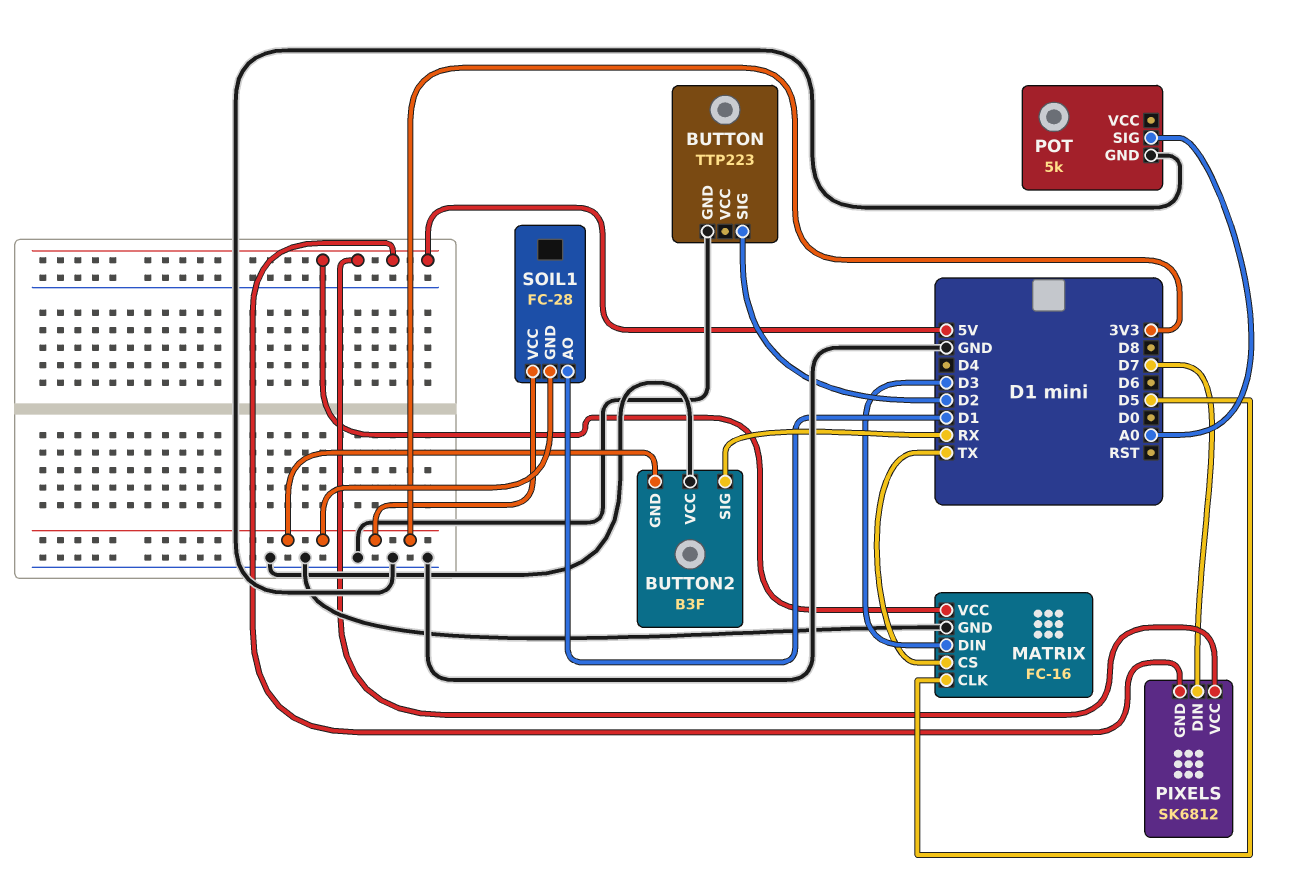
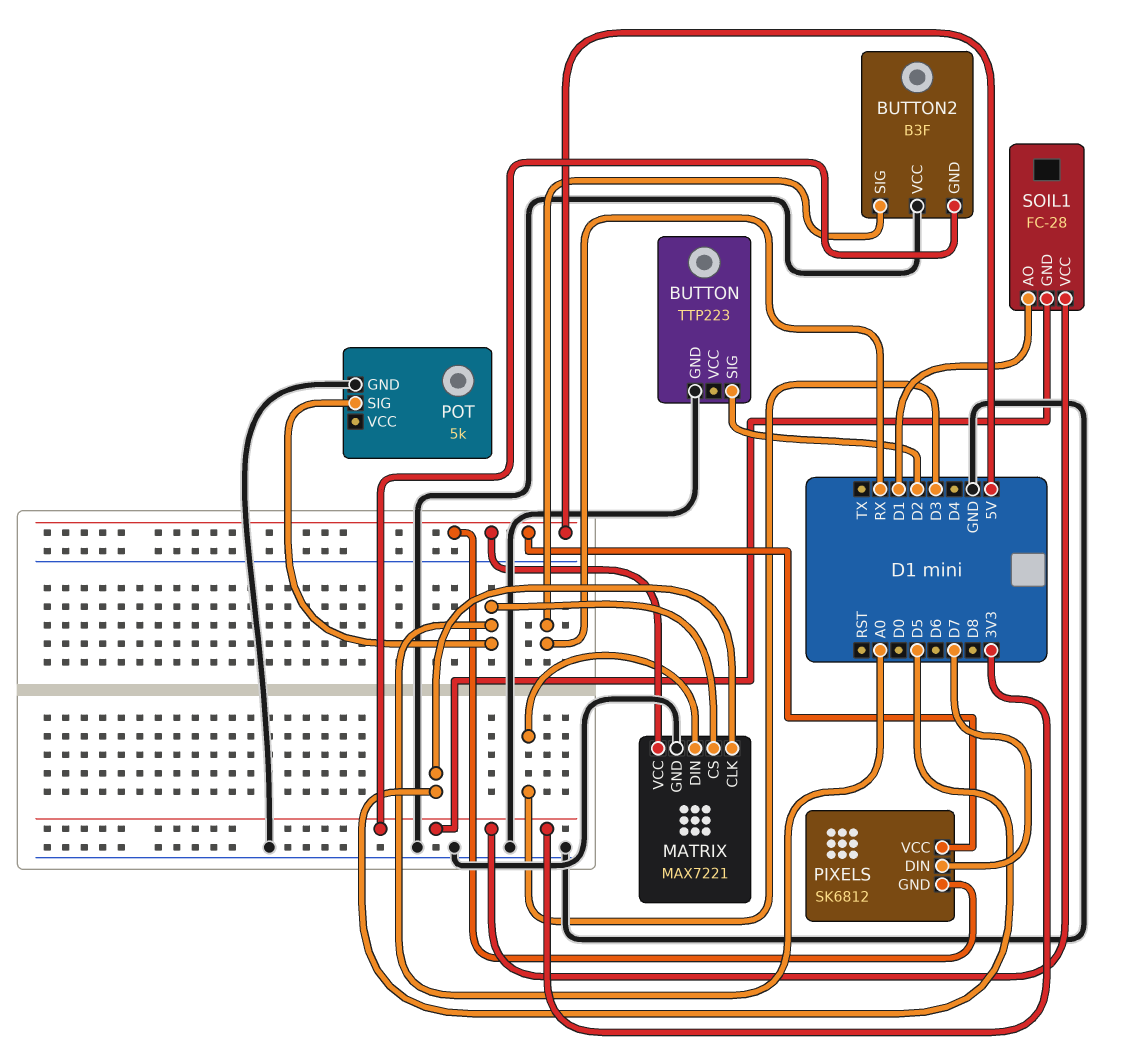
MATRIX: FC-16 -> MAX7221
MATRIX pin CS: TX -> A0

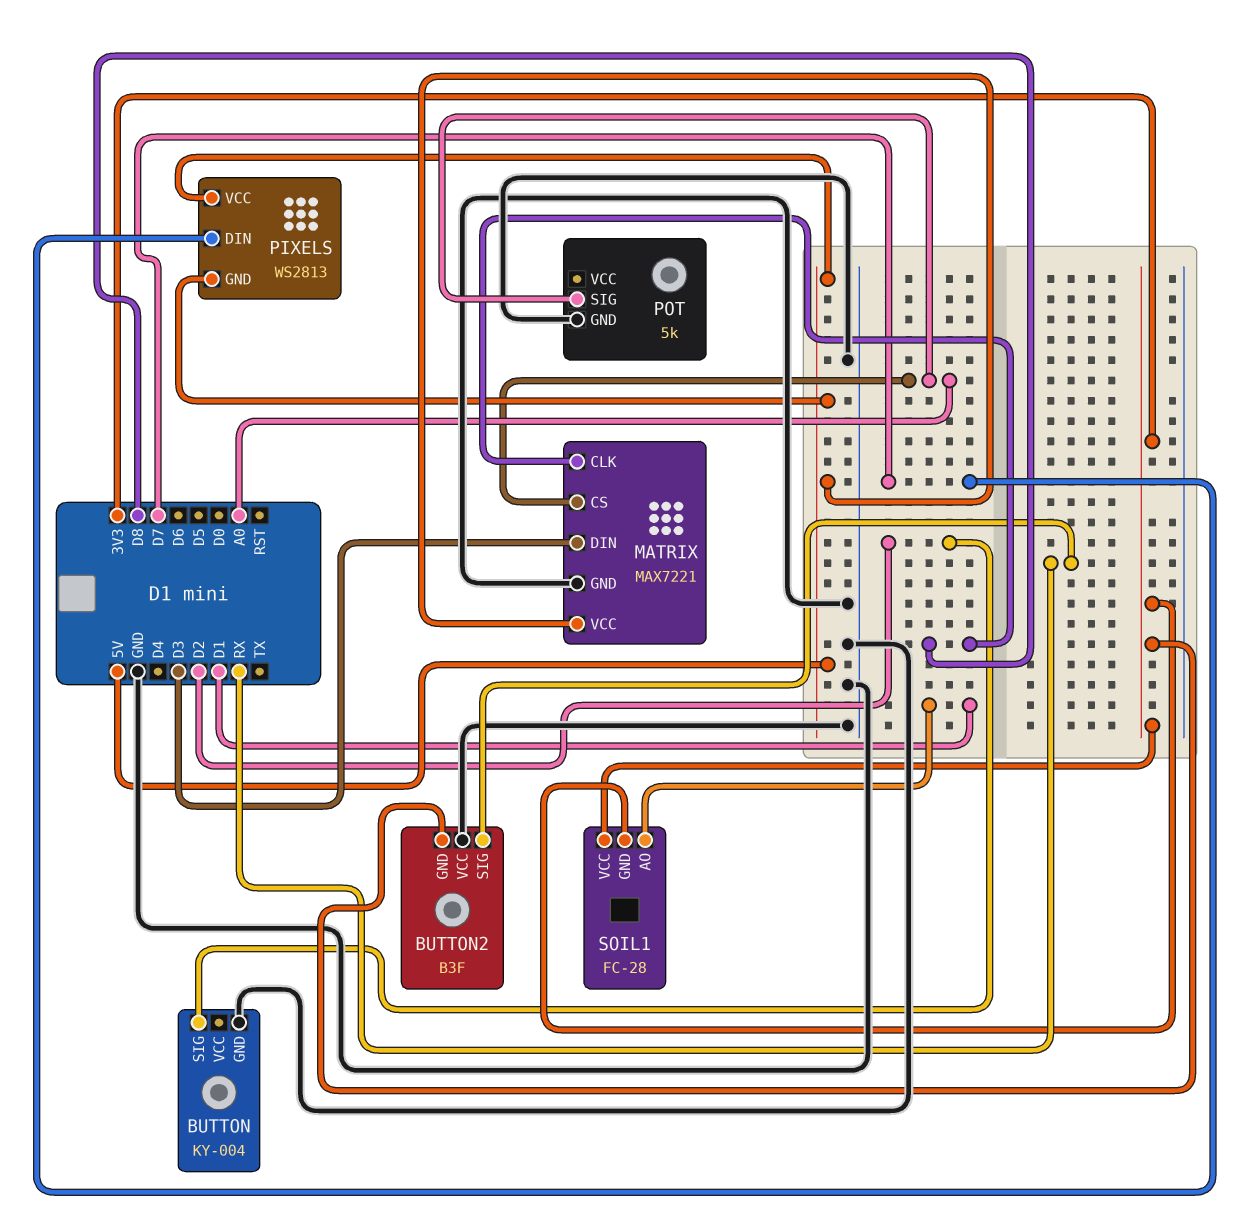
BUTTON: TTP223 -> KY-004
MATRIX pin CLK: D5 -> D8
PIXELS: SK6812 -> WS2813

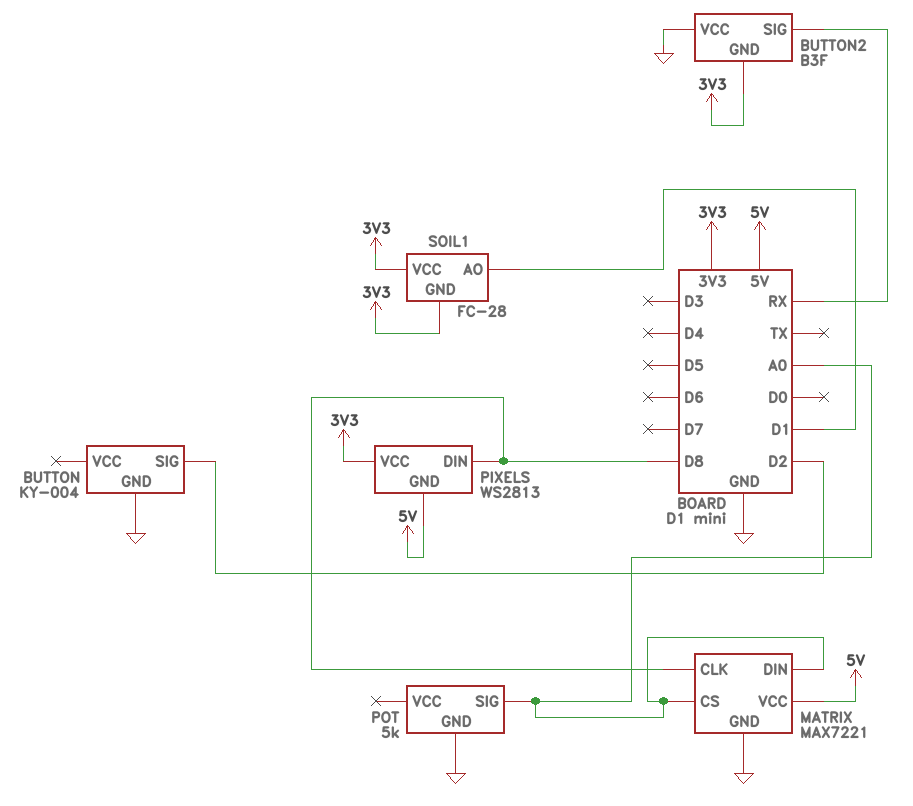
MATRIX pin DIN: D3 -> A0
PIXELS pin DIN: D7 -> D8
PIXELS pin VCC: 5V -> 3V3

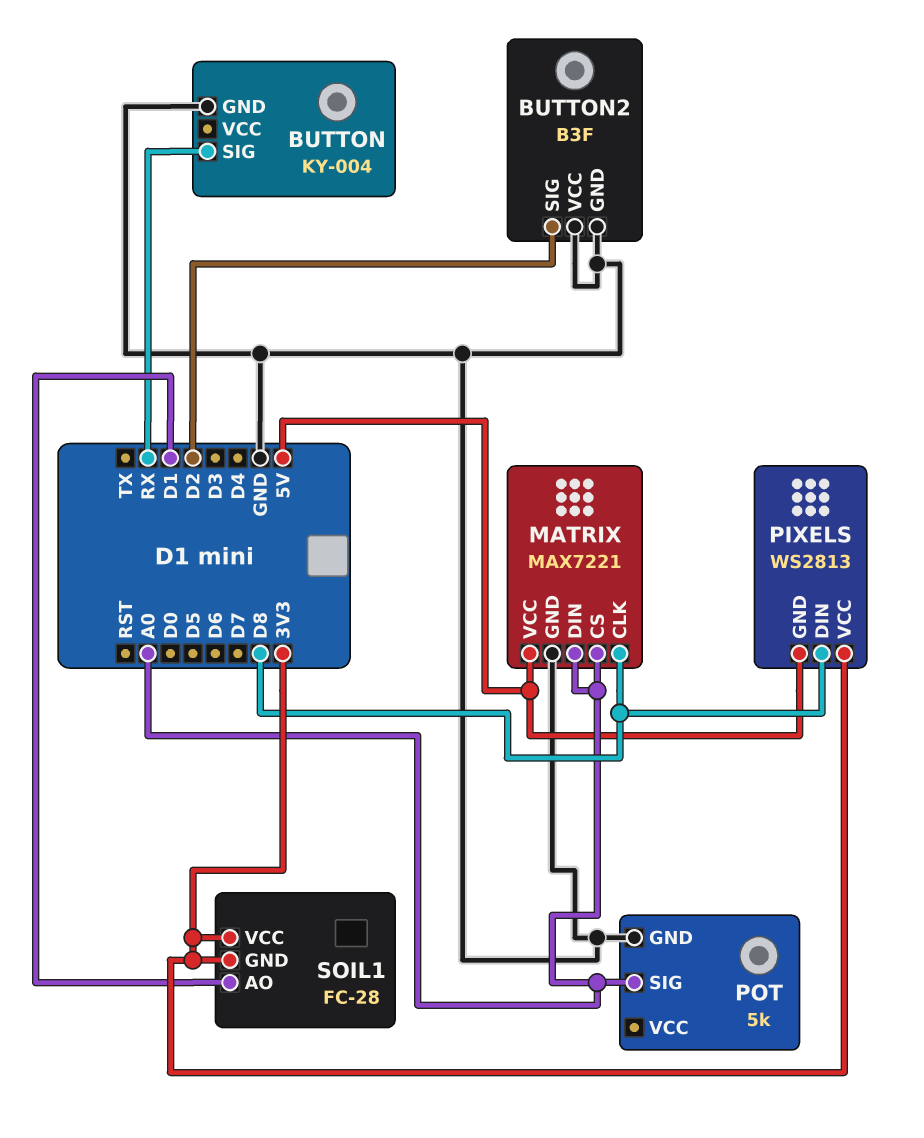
BUTTON pin SIG: D2 -> RX
BUTTON2 pin GND: 3V3 -> GND
BUTTON2 pin SIG: RX -> D2

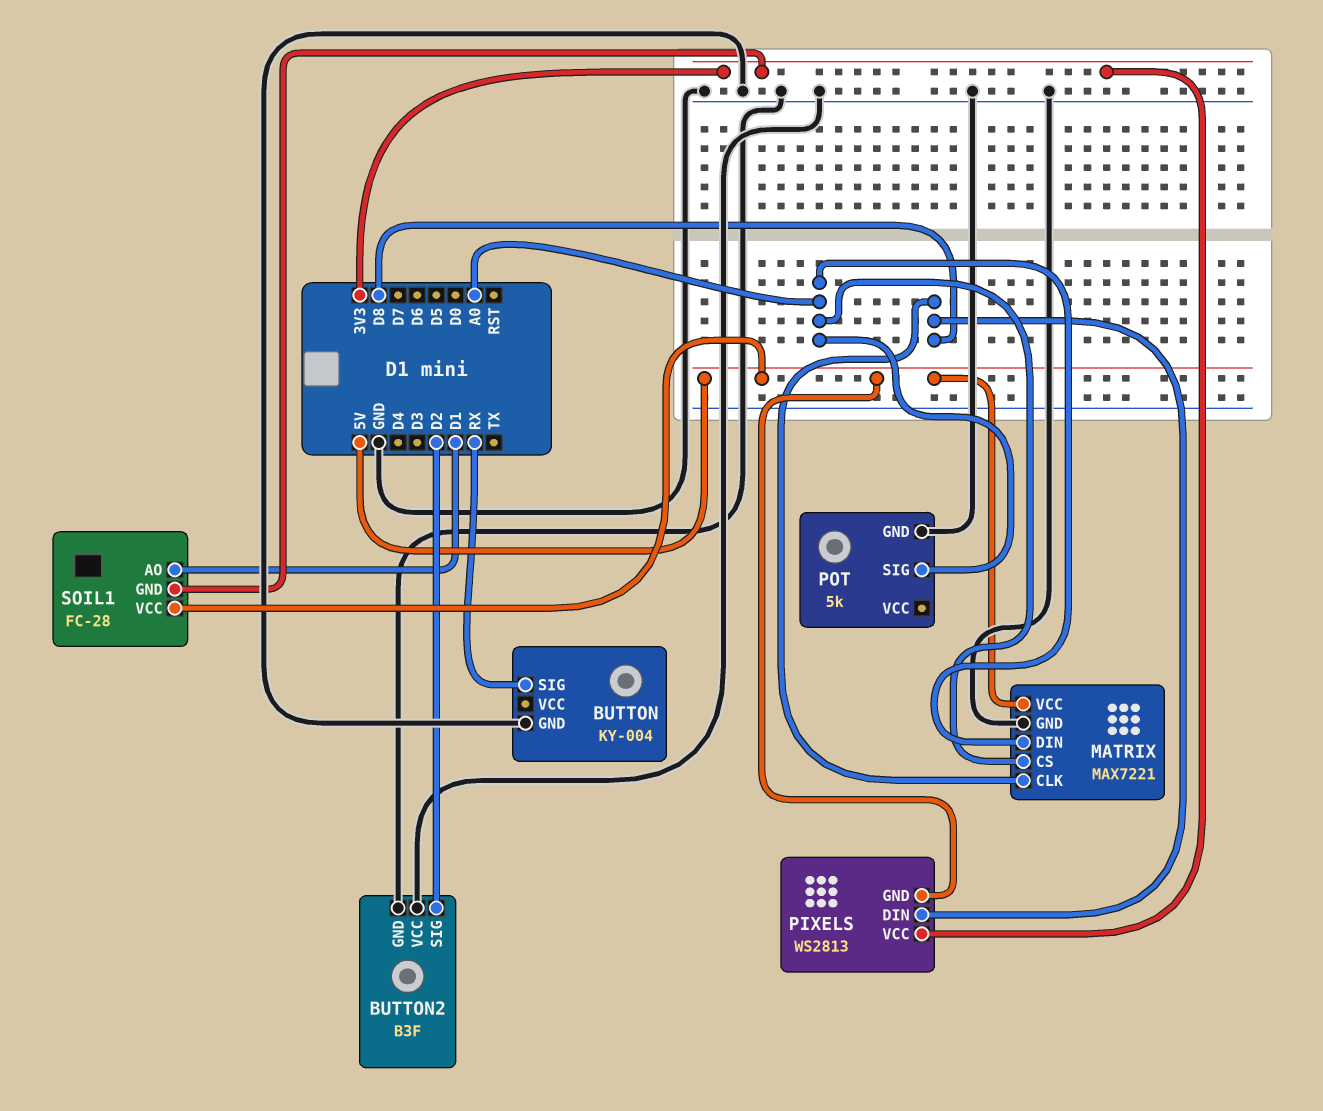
SOIL1 pin VCC: 3V3 -> 5V

